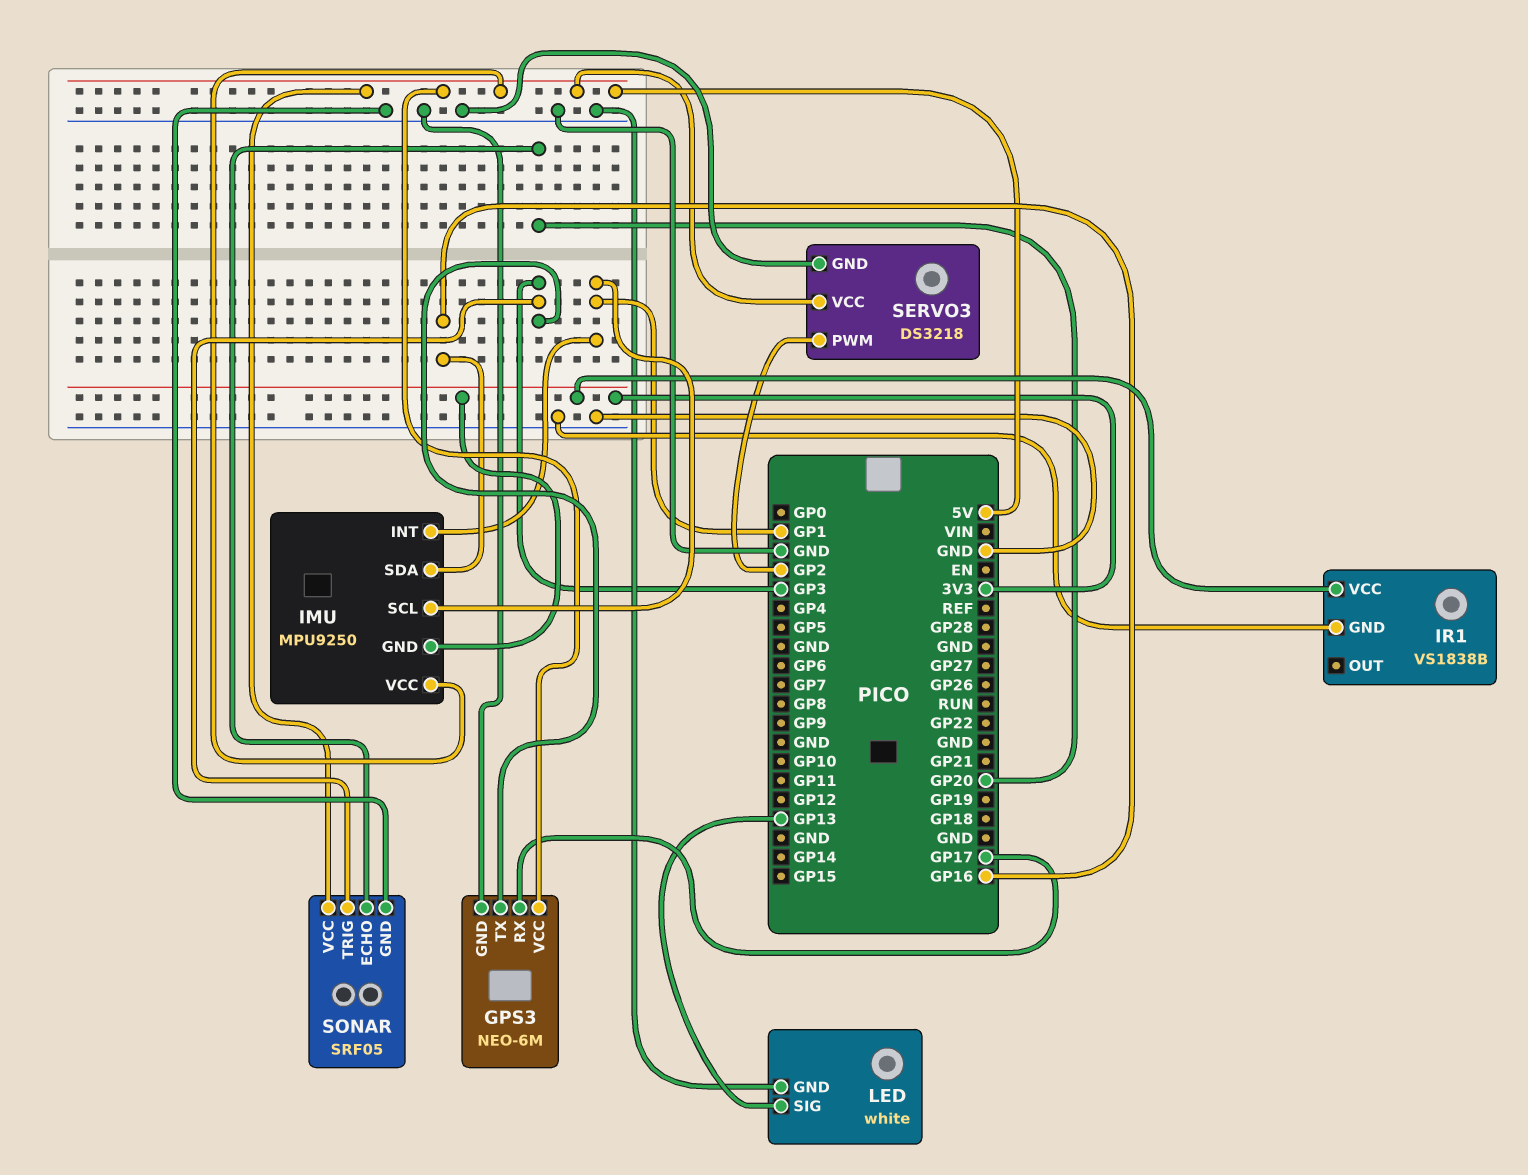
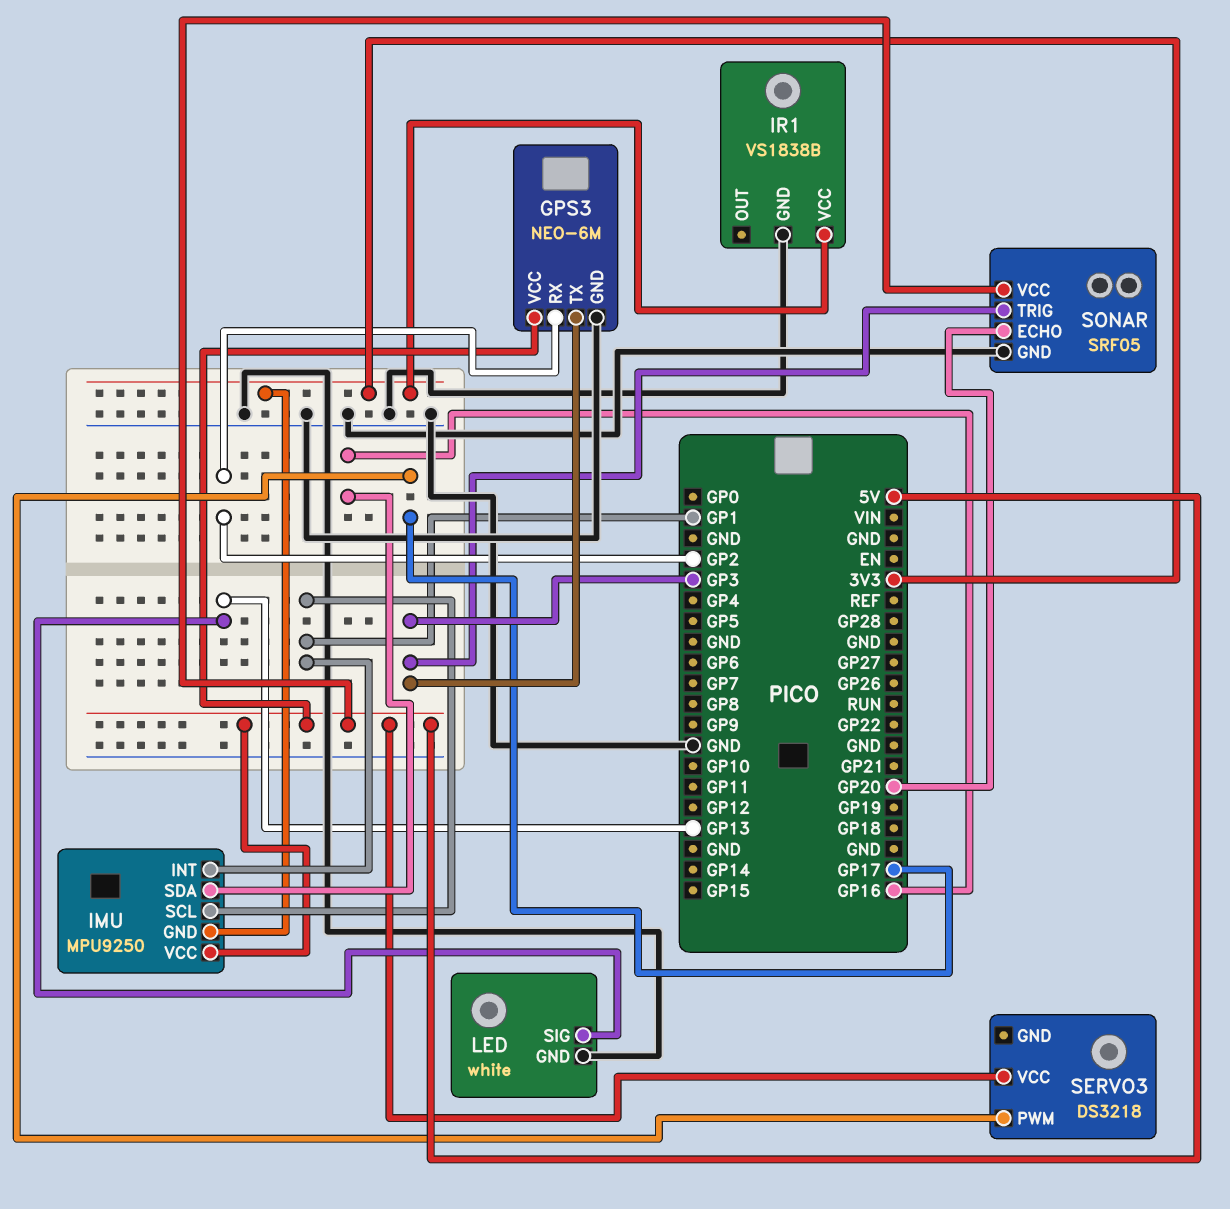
GPS3 pin RX: GP17 -> GP2
SERVO3 pin GND: GND -> none
SERVO3 pin PWM: GP2 -> GP17

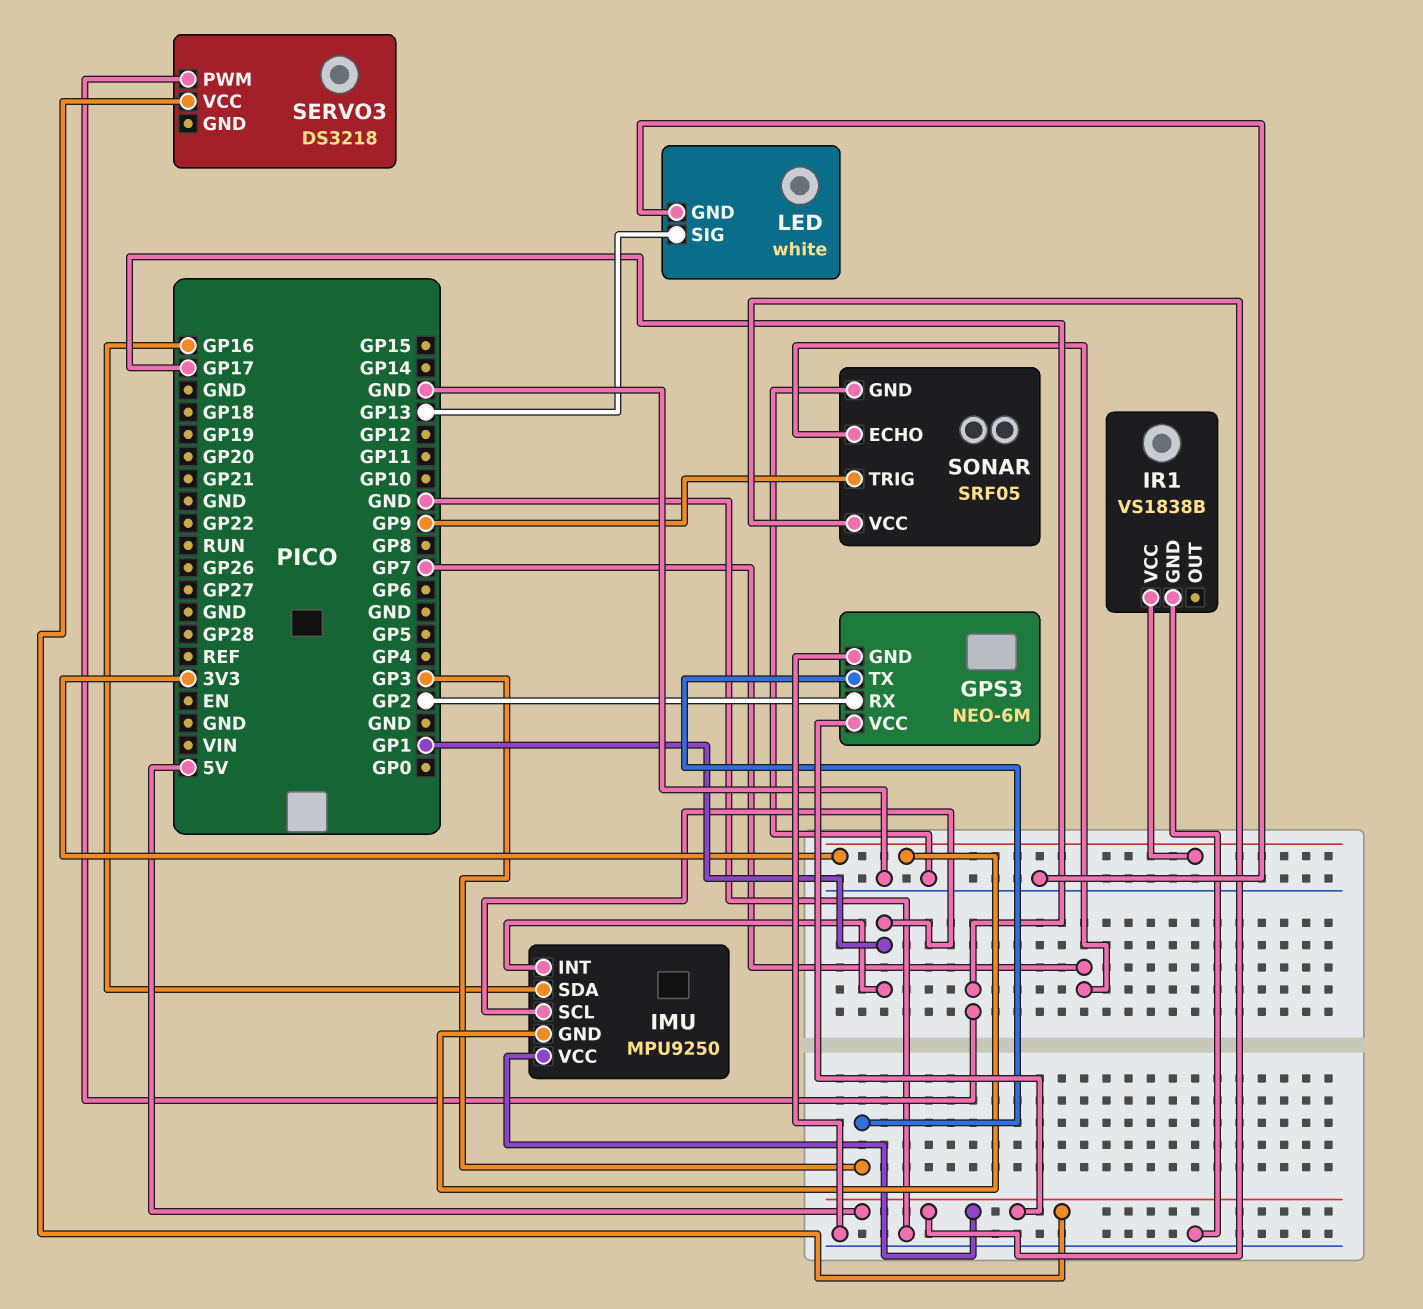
SONAR pin ECHO: GP20 -> GP7
SONAR pin TRIG: GP3 -> GP9

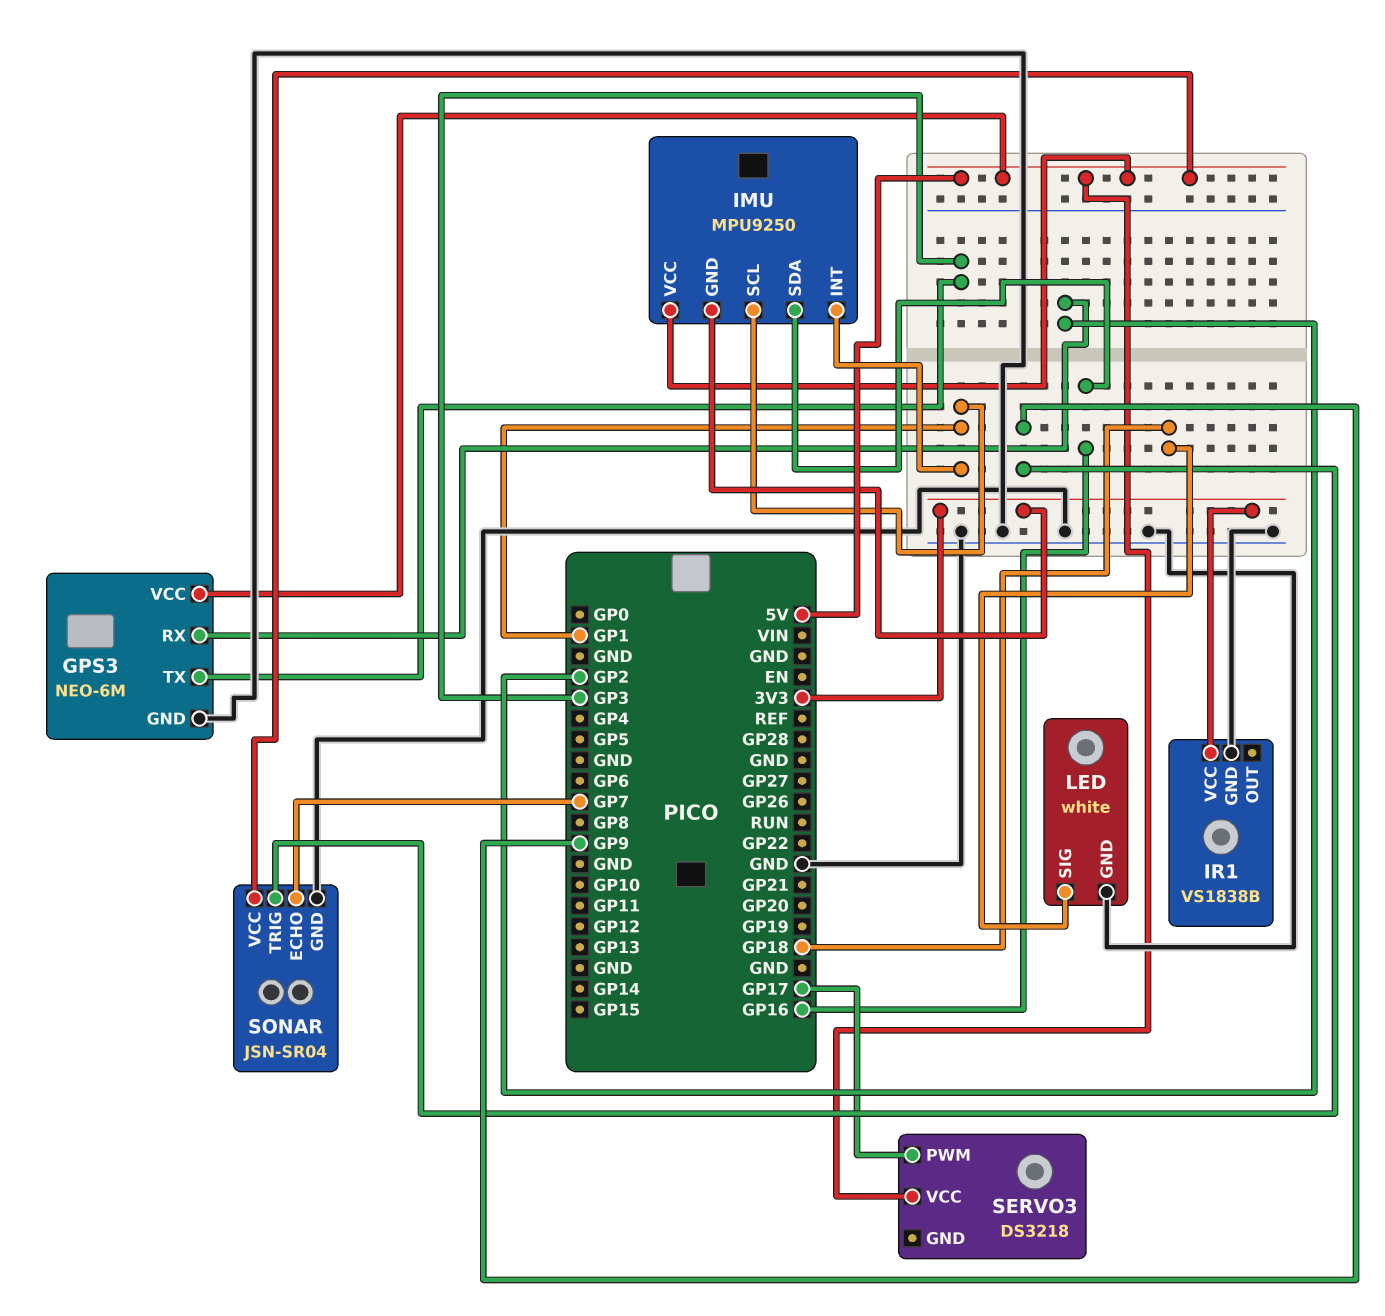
LED pin SIG: GP13 -> GP18
SONAR: SRF05 -> JSN-SR04

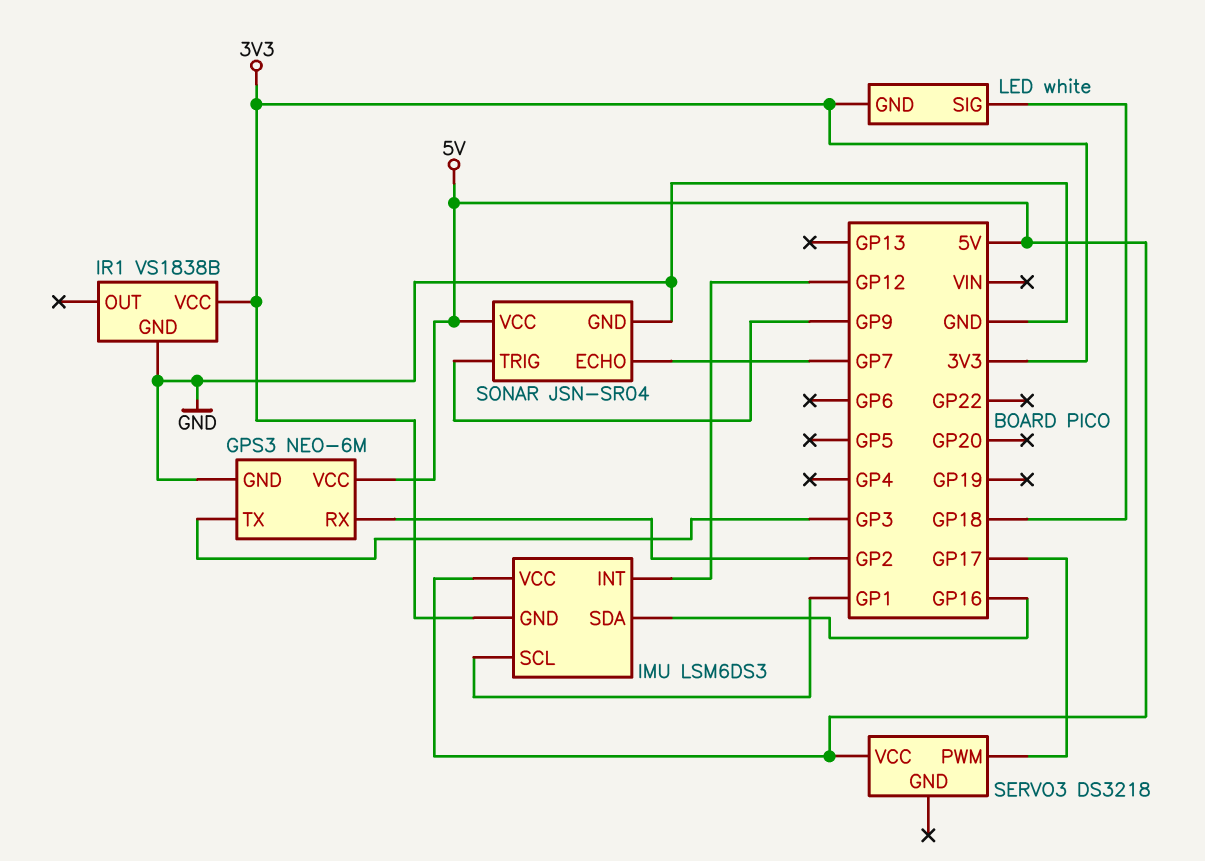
IMU: MPU9250 -> LSM6DS3
IMU pin INT: GP1 -> GP12
LED pin GND: GND -> 3V3

